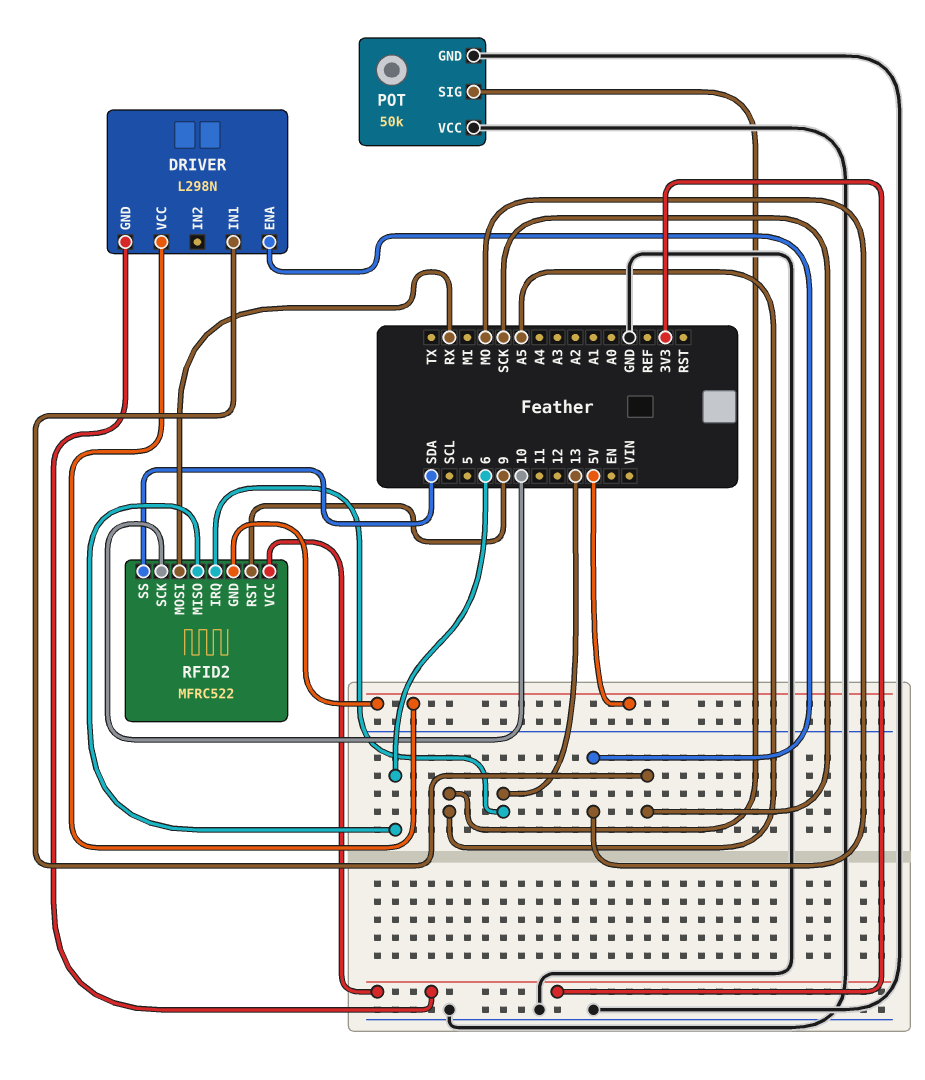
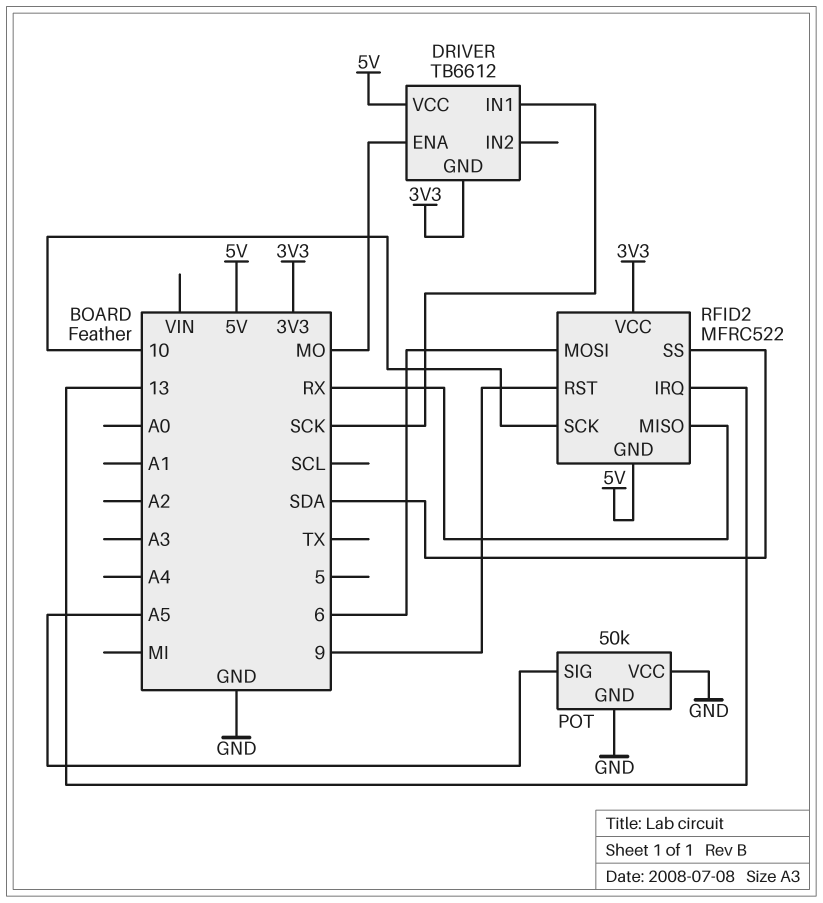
DRIVER: L298N -> TB6612
RFID2 pin MISO: 6 -> RX
RFID2 pin MOSI: RX -> 6

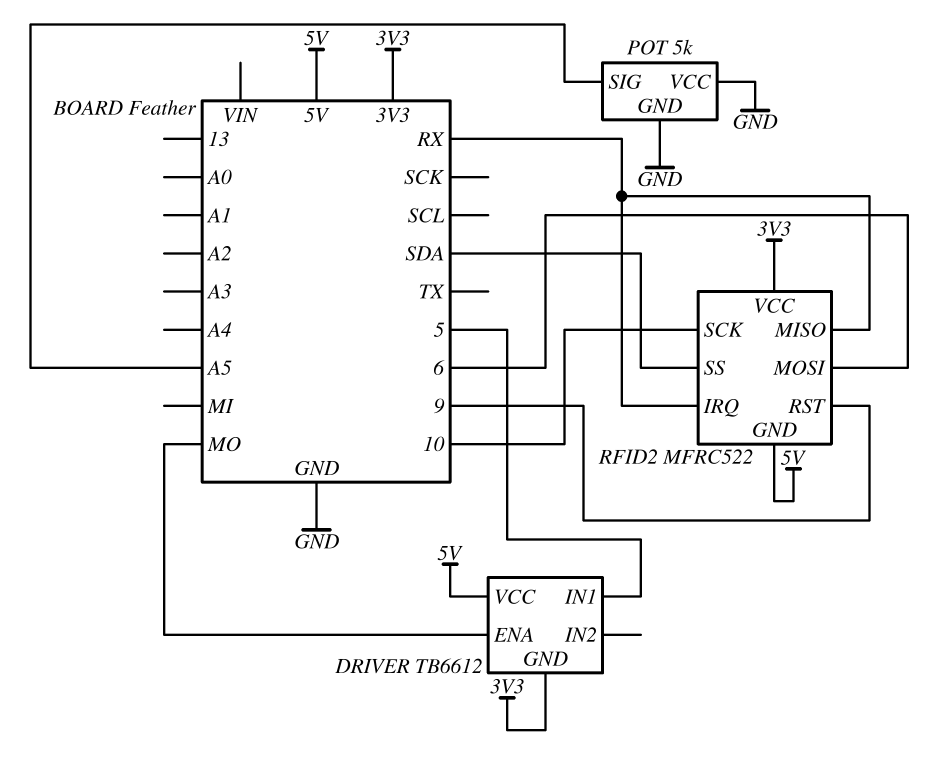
DRIVER pin IN1: SCK -> 5
POT: 50k -> 5k
RFID2 pin IRQ: 13 -> RX

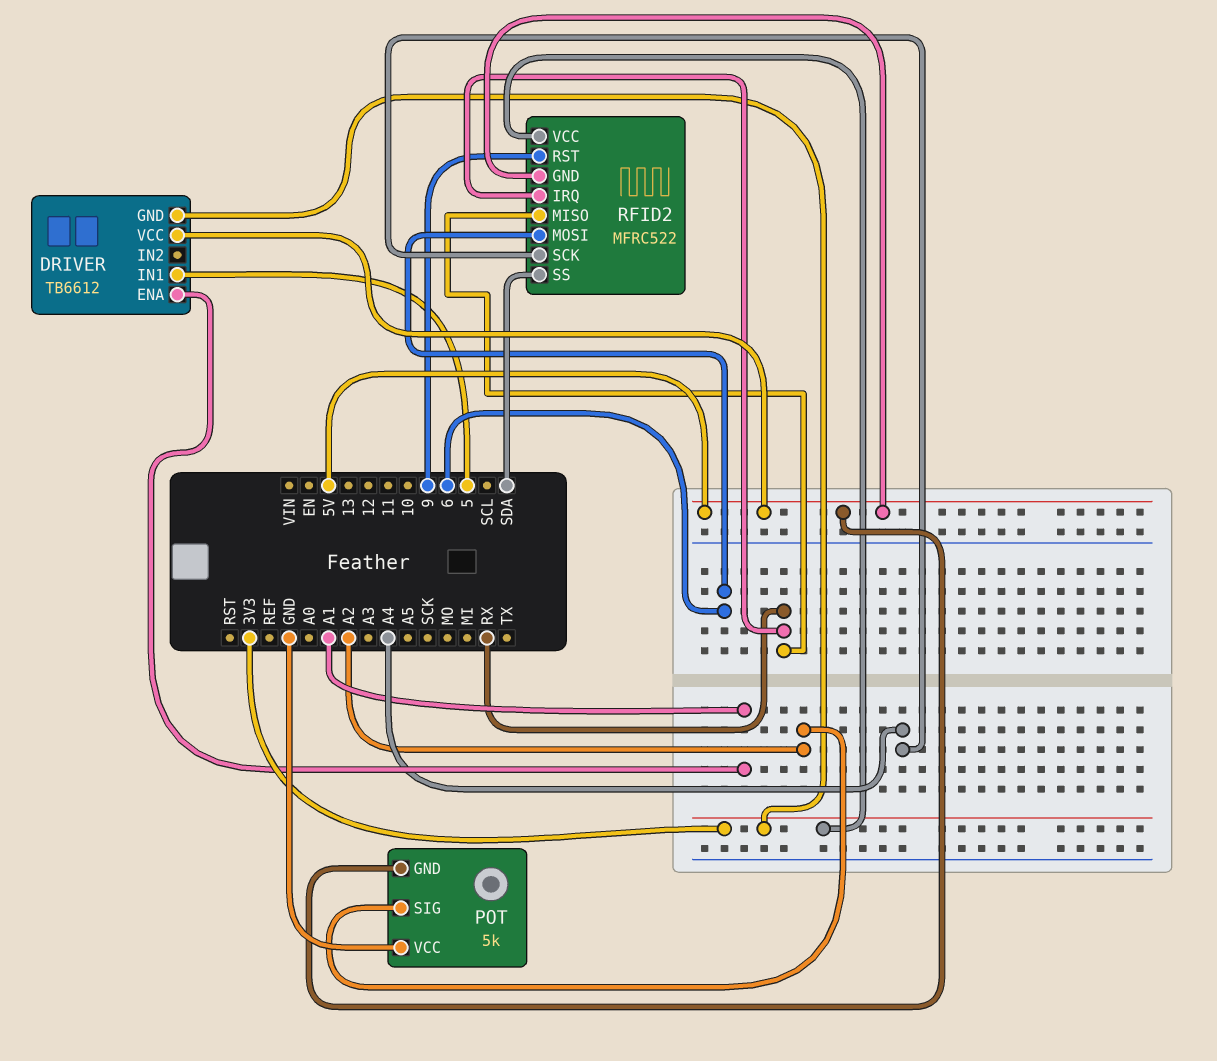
DRIVER pin ENA: MO -> A1
POT pin GND: GND -> 5V
POT pin SIG: A5 -> A2
RFID2 pin SCK: 10 -> A4

